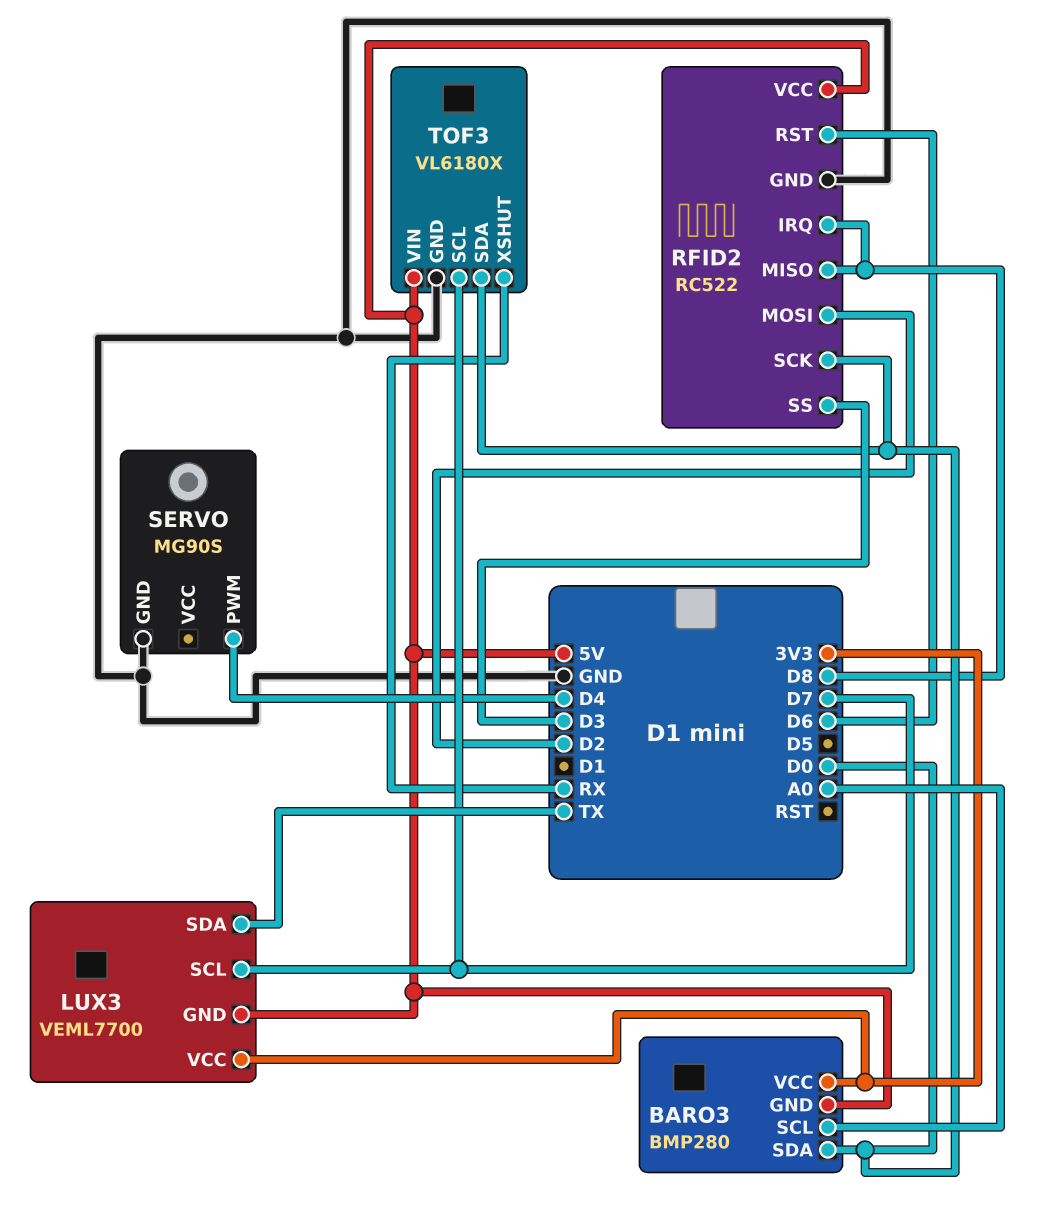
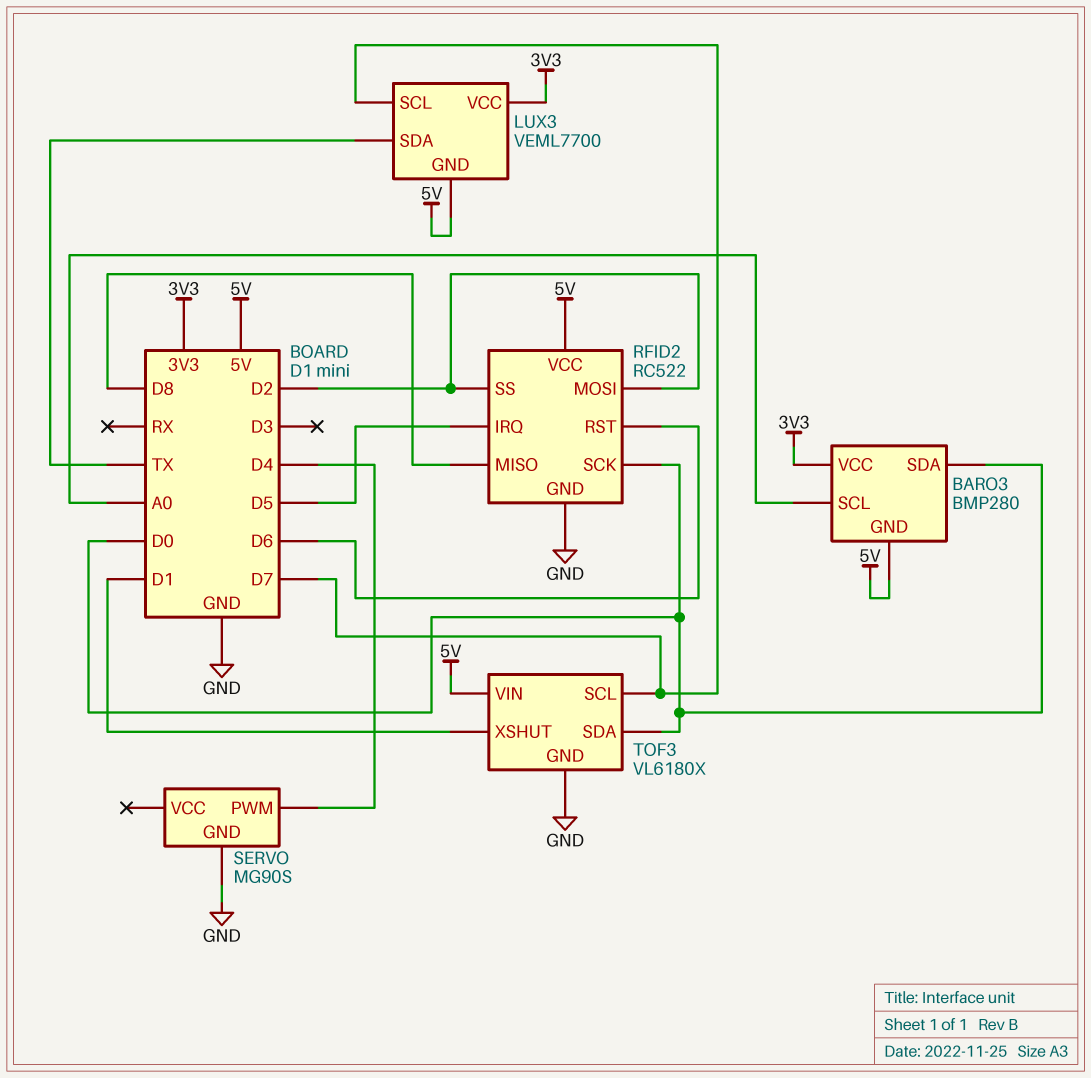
RFID2 pin IRQ: D8 -> D5
RFID2 pin SS: D3 -> D2
TOF3 pin XSHUT: RX -> D1

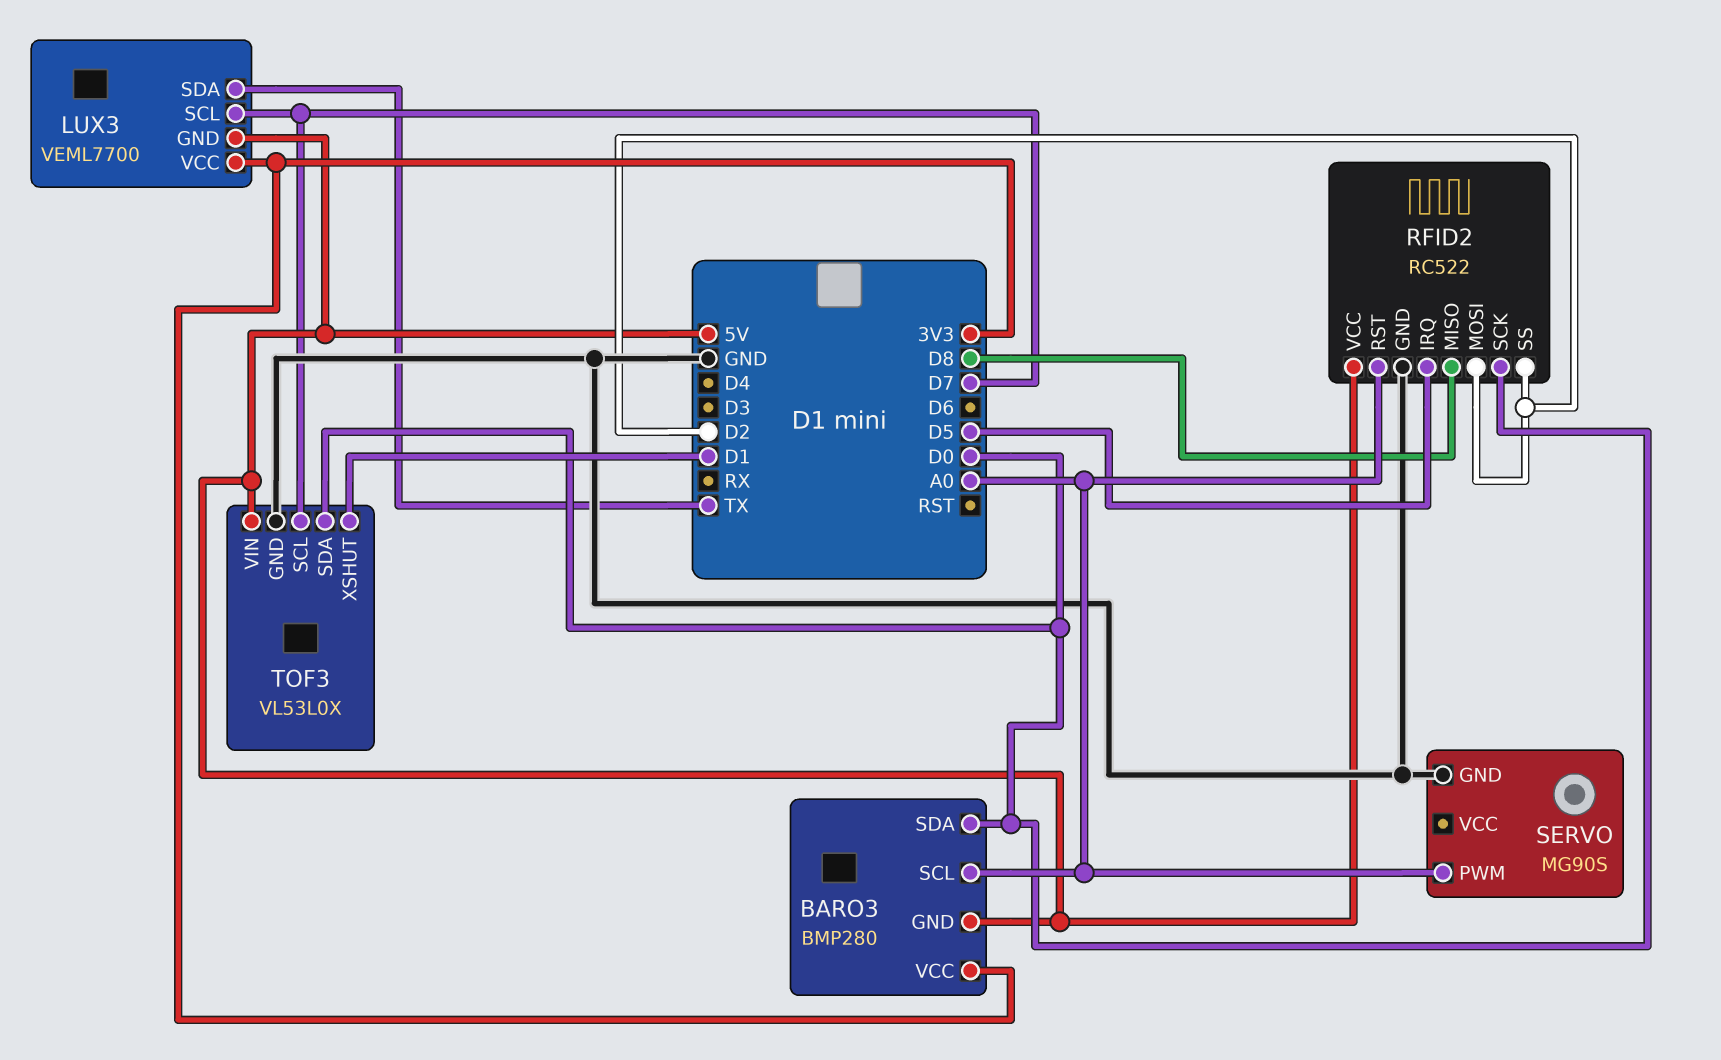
RFID2 pin RST: D6 -> A0
SERVO pin PWM: D4 -> A0
TOF3: VL6180X -> VL53L0X

